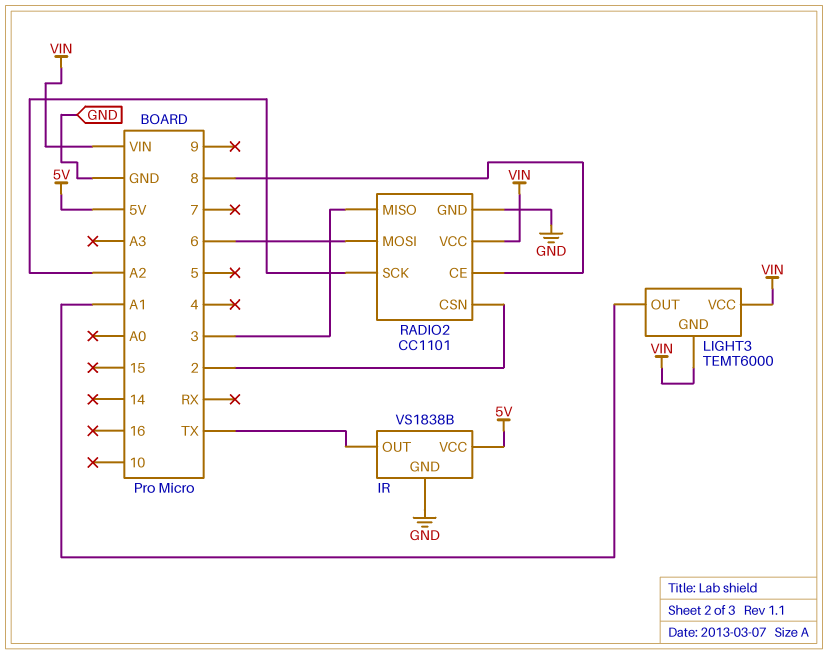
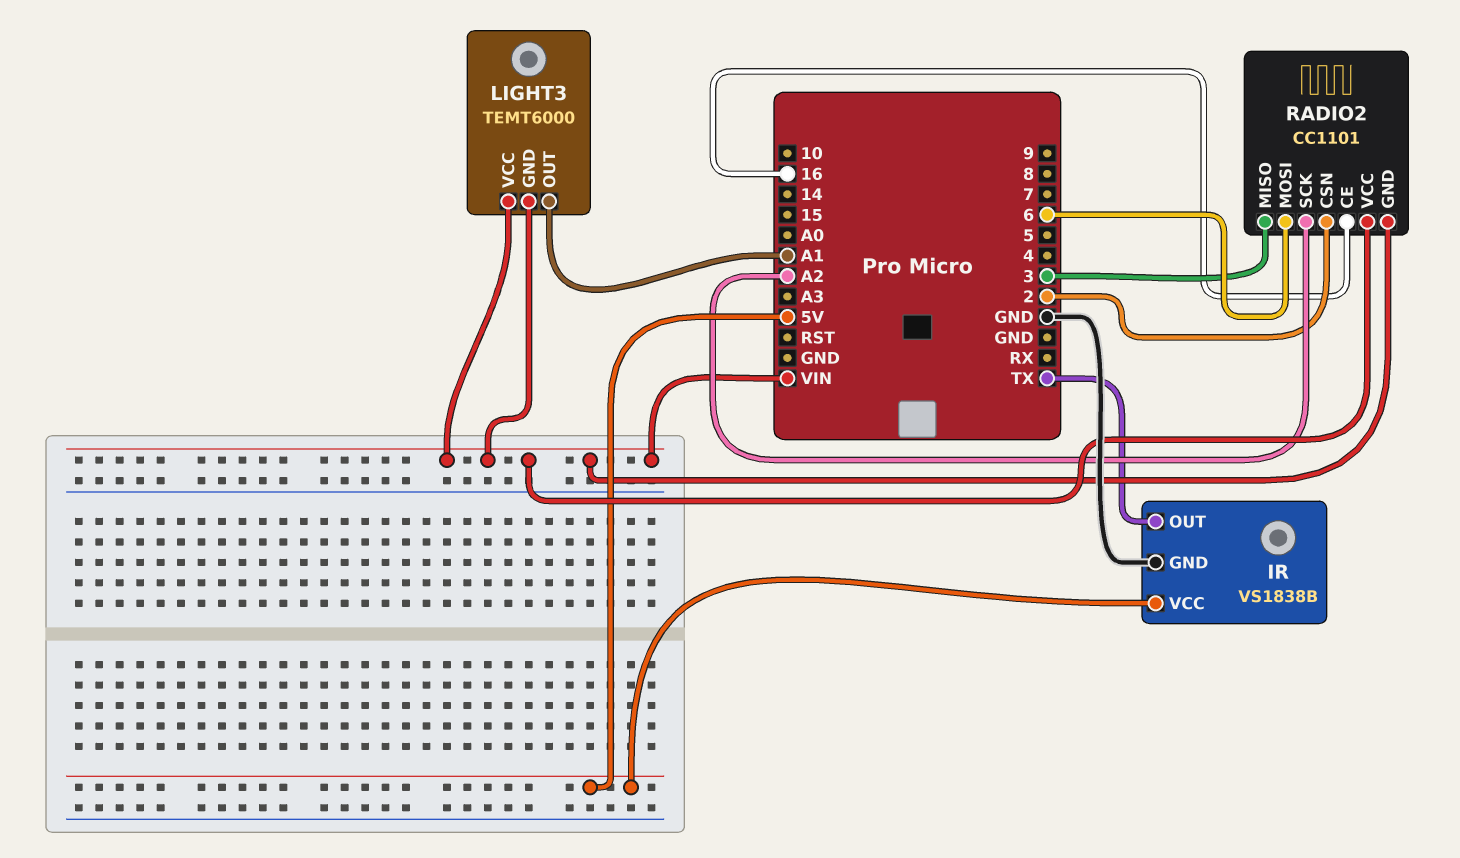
RADIO2 pin CE: 8 -> 16
RADIO2 pin GND: GND -> VIN

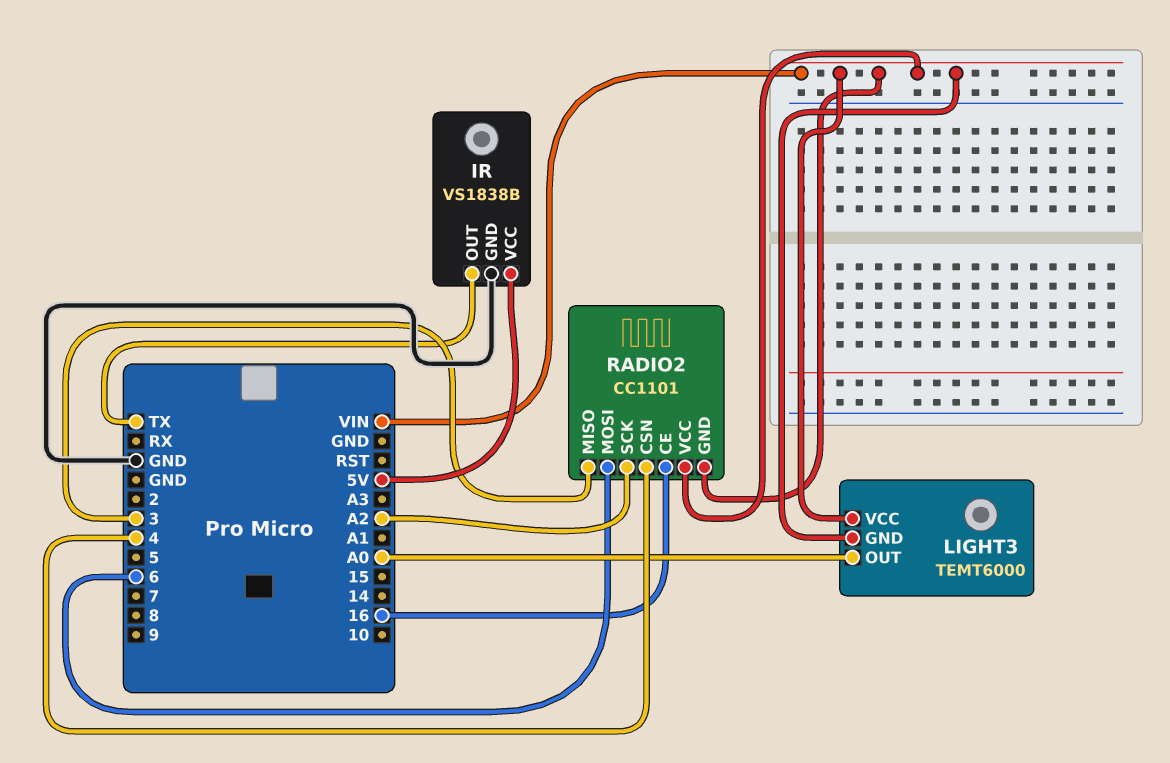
LIGHT3 pin OUT: A1 -> A0
RADIO2 pin CSN: 2 -> 4

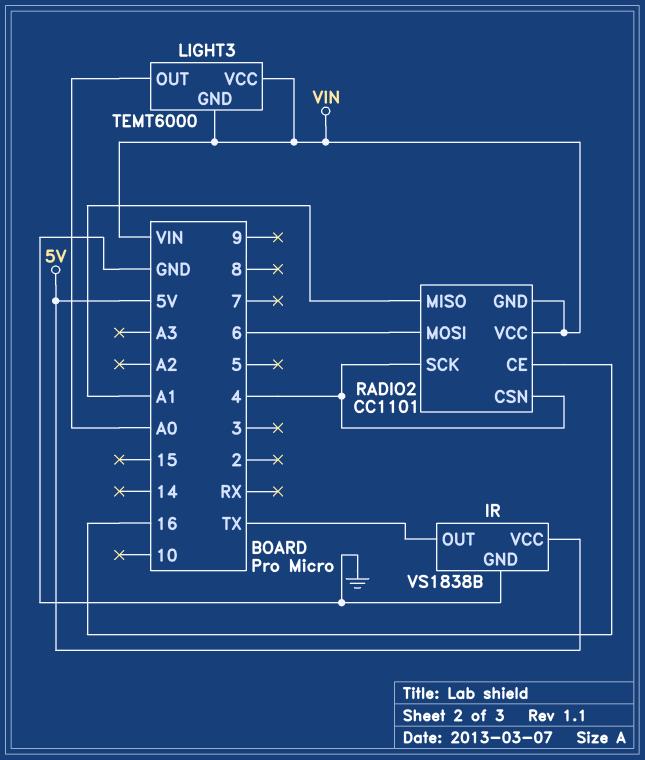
RADIO2 pin MISO: 3 -> A1
RADIO2 pin SCK: A2 -> 4

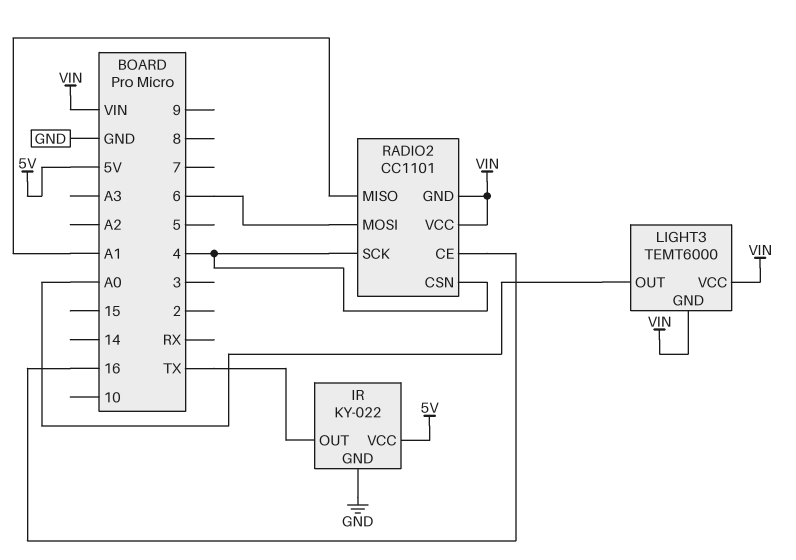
IR: VS1838B -> KY-022

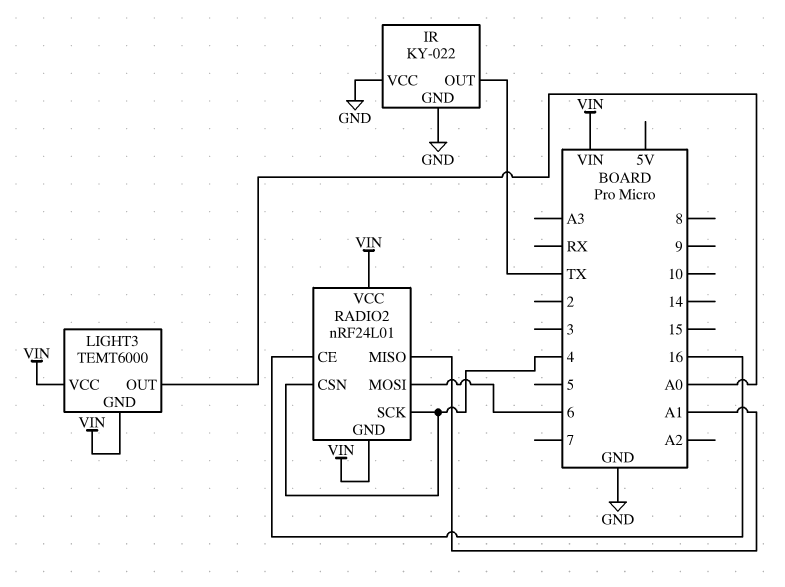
IR pin VCC: 5V -> GND
RADIO2: CC1101 -> nRF24L01

